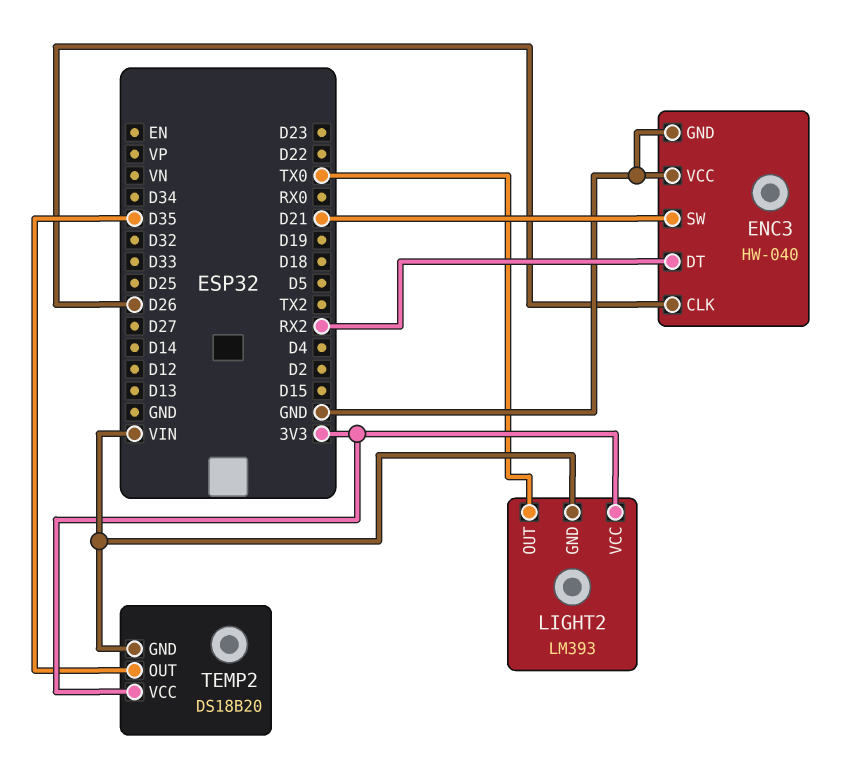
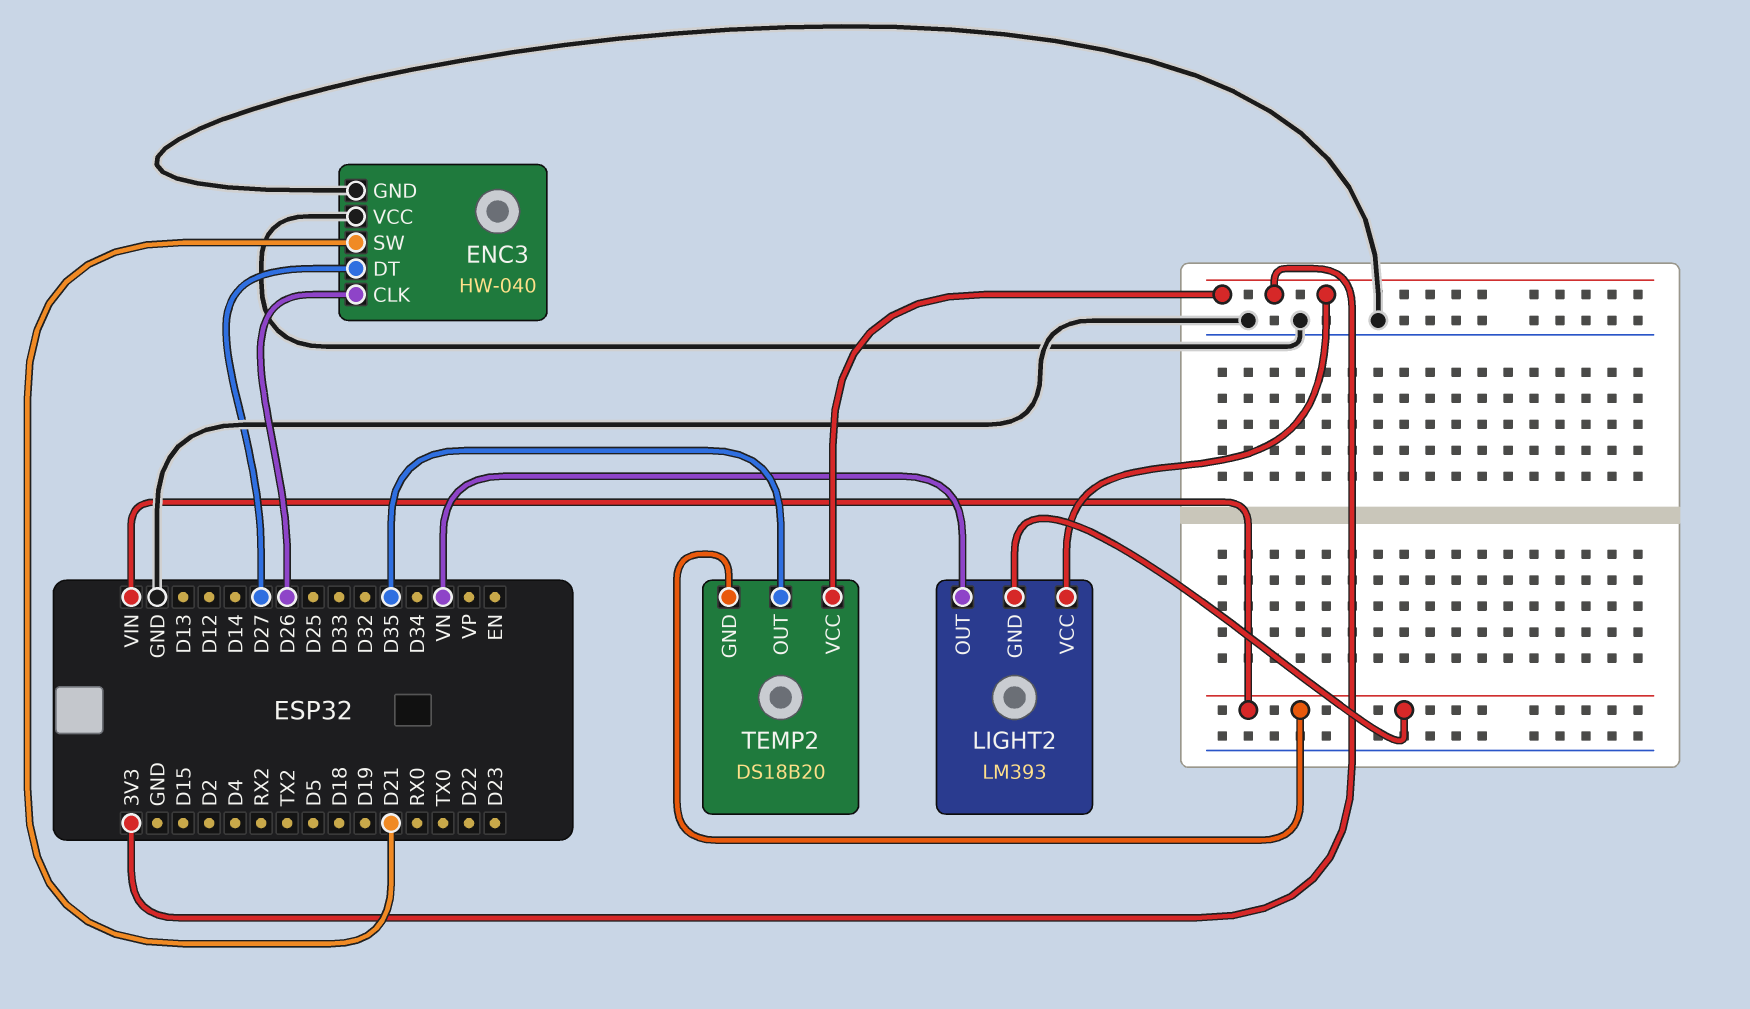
ENC3 pin DT: RX2 -> D27
LIGHT2 pin OUT: TX0 -> VN

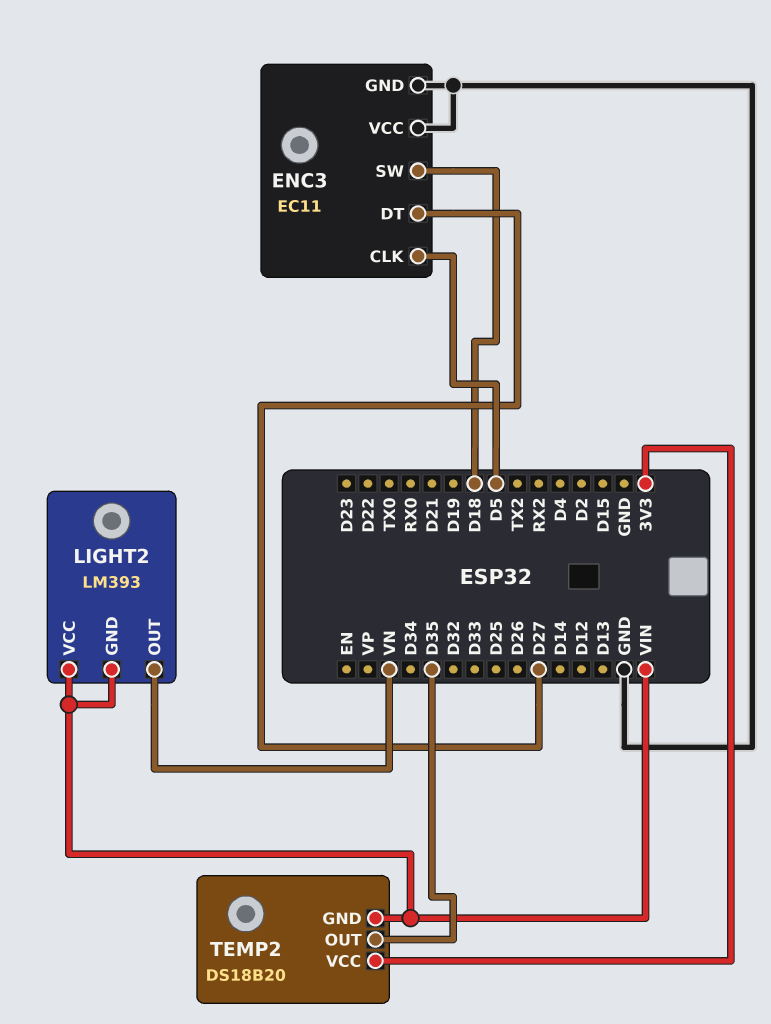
ENC3: HW-040 -> EC11
ENC3 pin CLK: D26 -> D5
ENC3 pin SW: D21 -> D18
LIGHT2 pin VCC: 3V3 -> VIN

